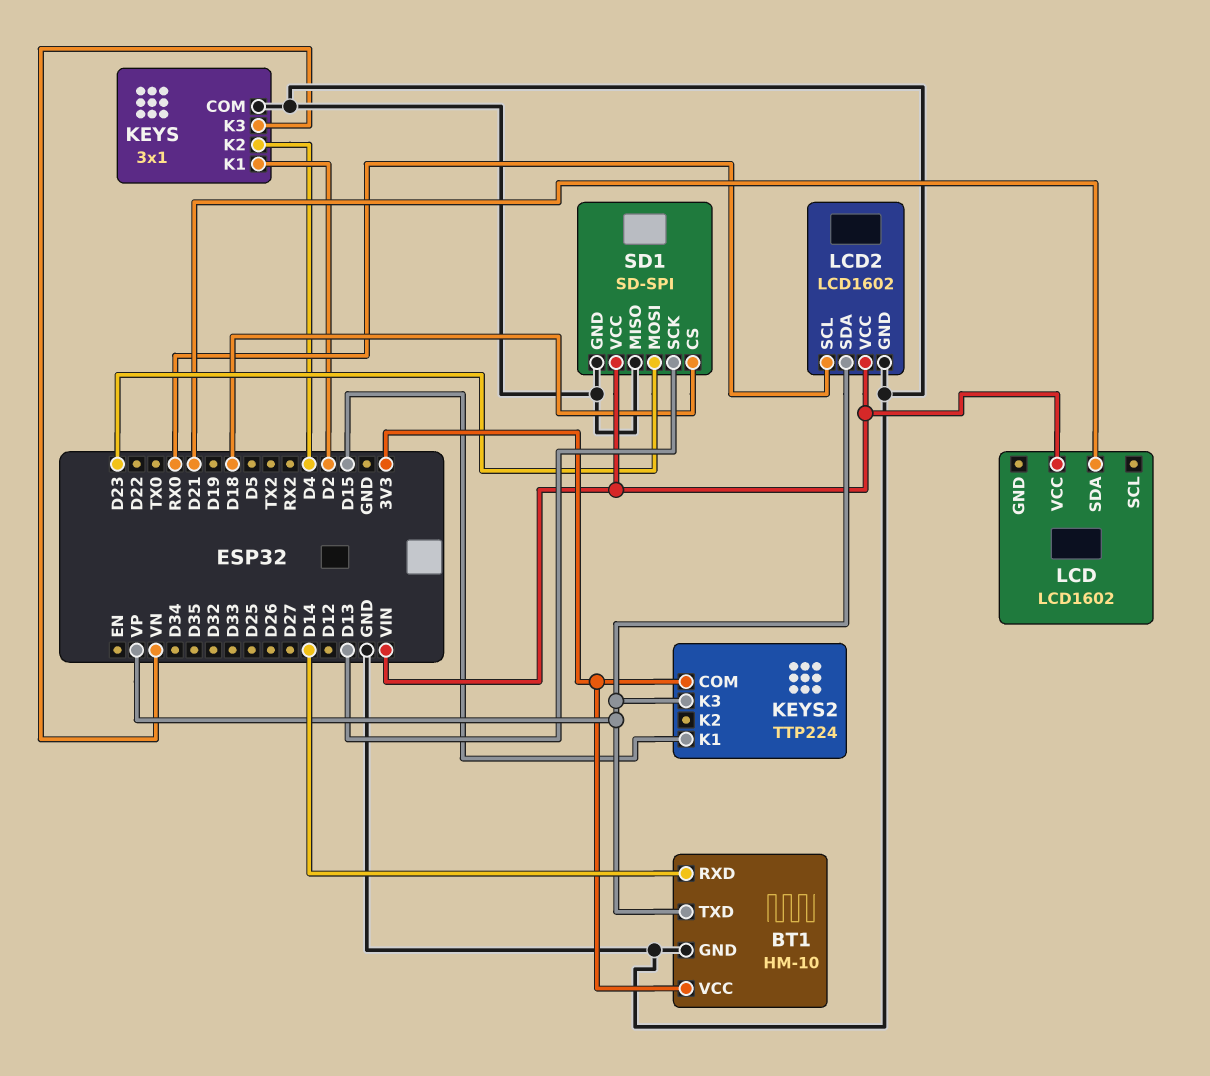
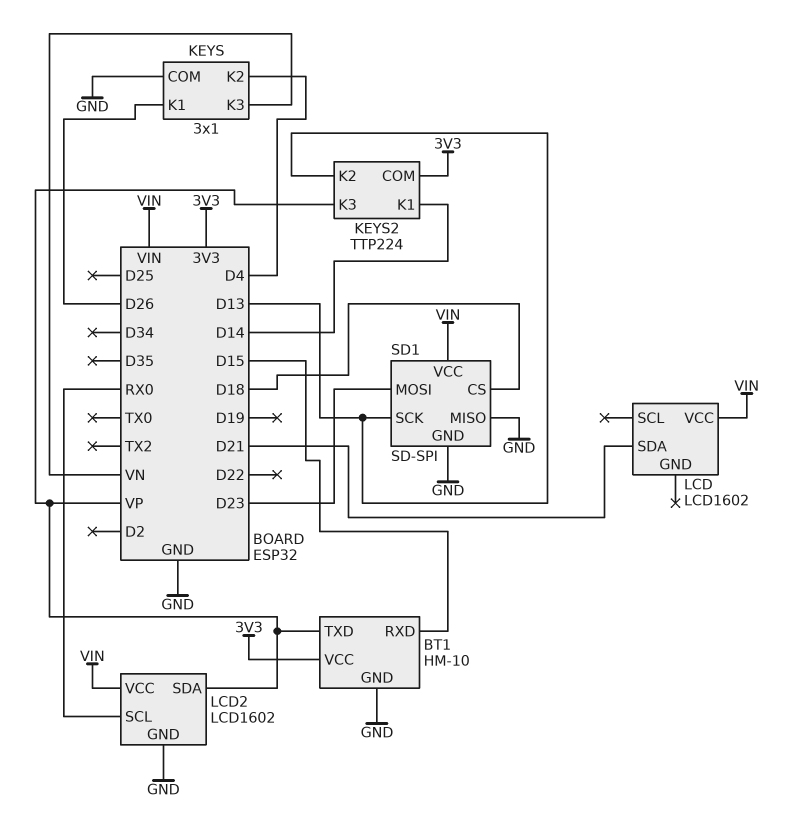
BT1 pin RXD: D14 -> D15
KEYS pin K1: D2 -> D26
KEYS2 pin K1: D15 -> D14
KEYS2 pin K2: none -> D13

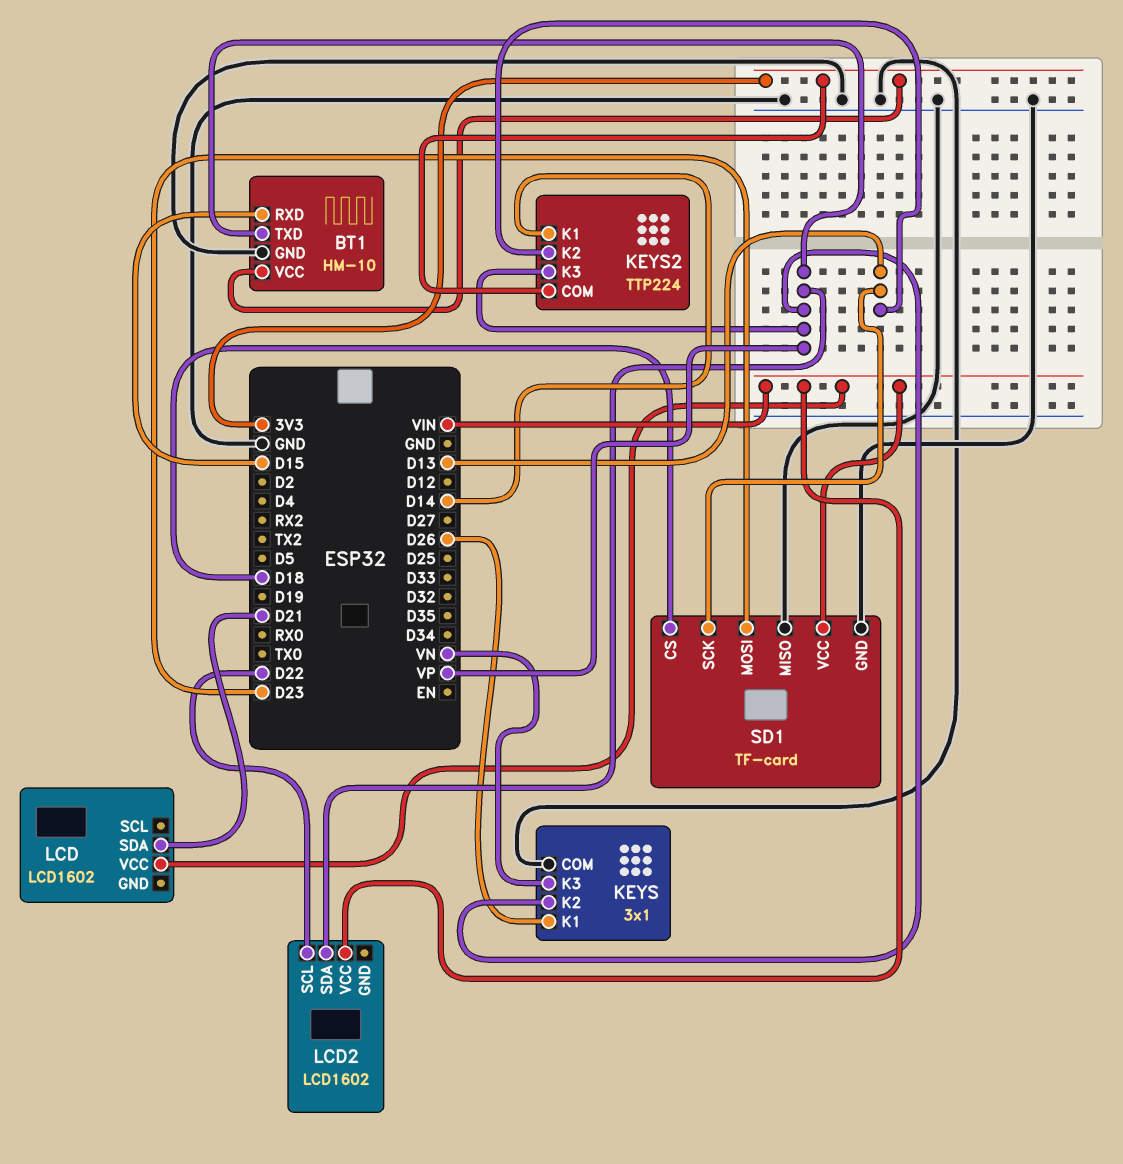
KEYS pin K2: D4 -> VP
LCD2 pin GND: GND -> none
LCD2 pin SCL: RX0 -> D22
SD1: SD-SPI -> TF-card

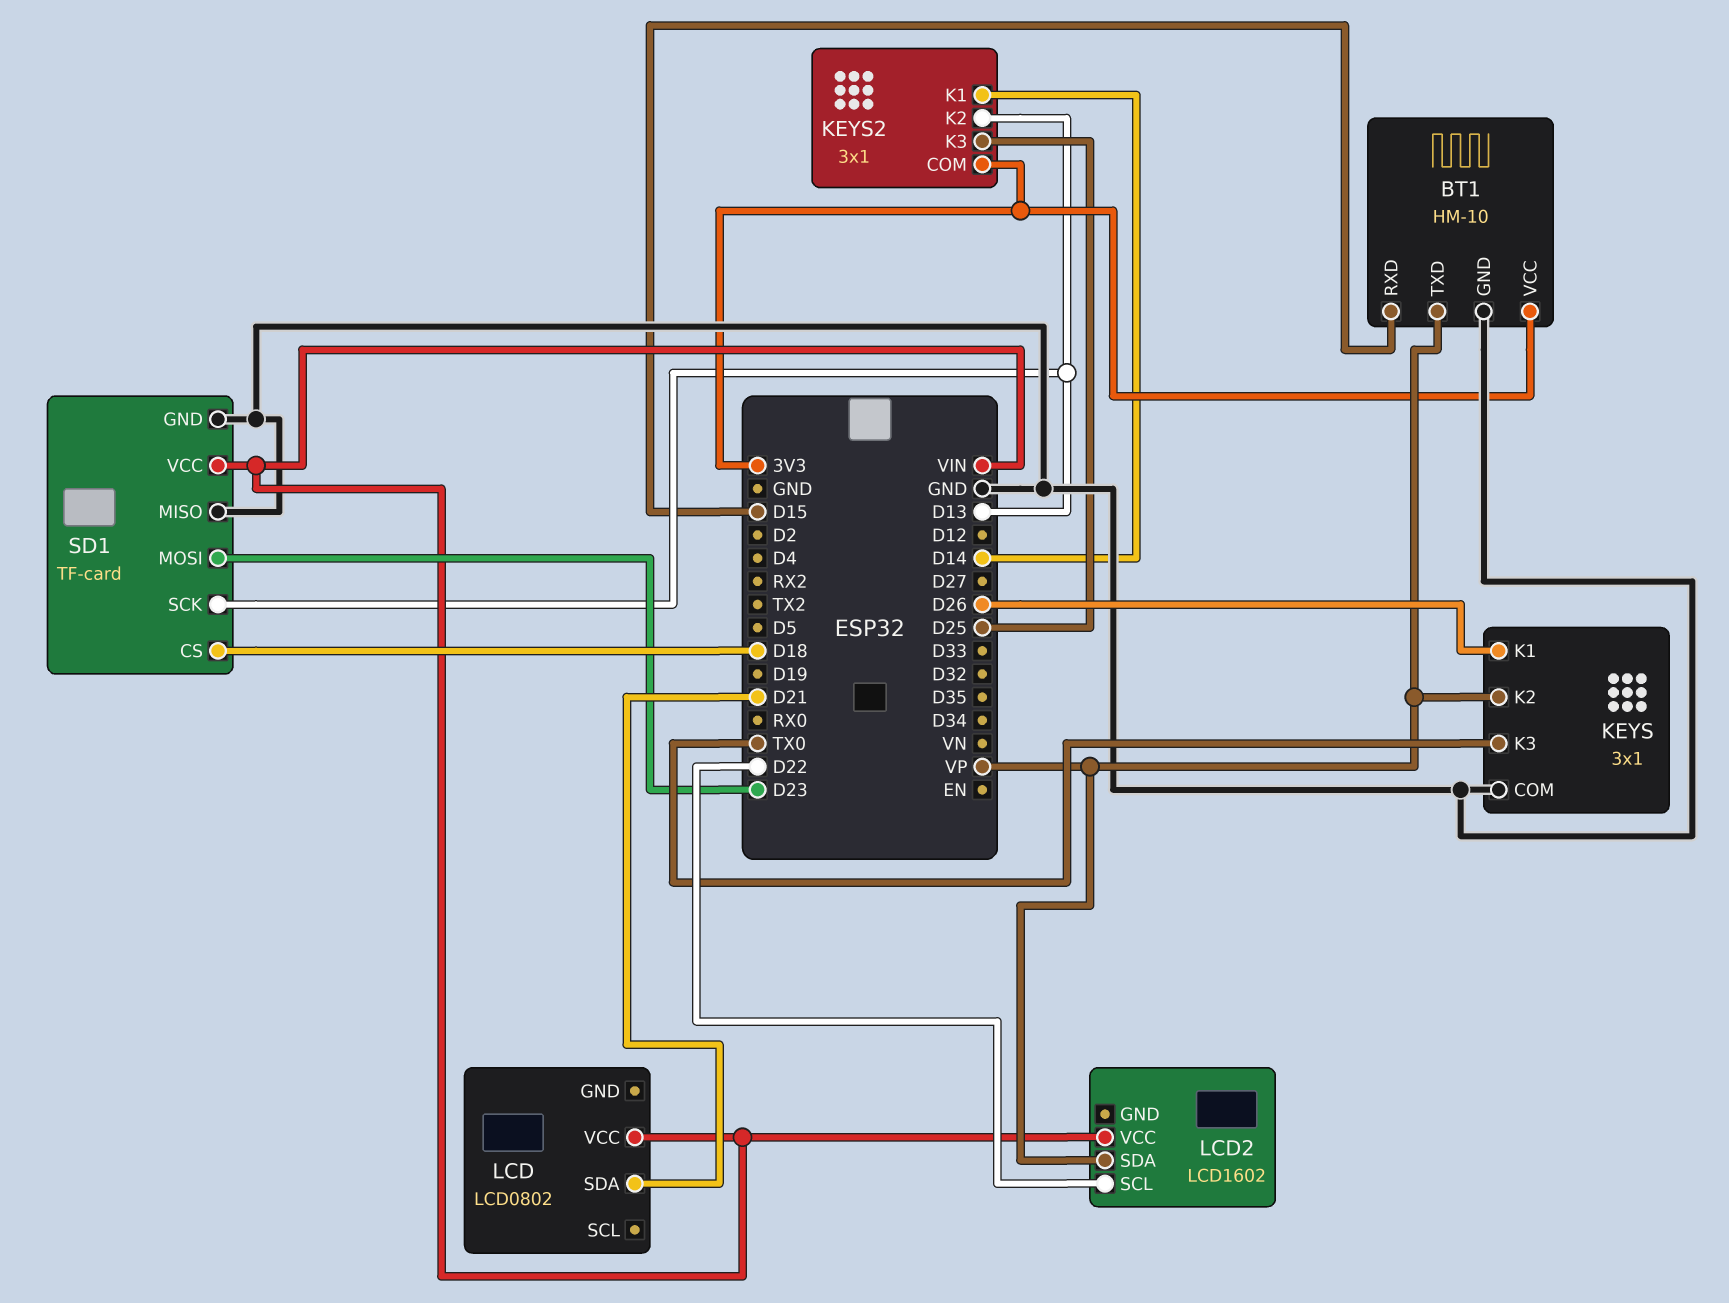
KEYS pin K3: VN -> TX0
KEYS2: TTP224 -> 3x1
KEYS2 pin K3: VP -> D25
LCD: LCD1602 -> LCD0802

